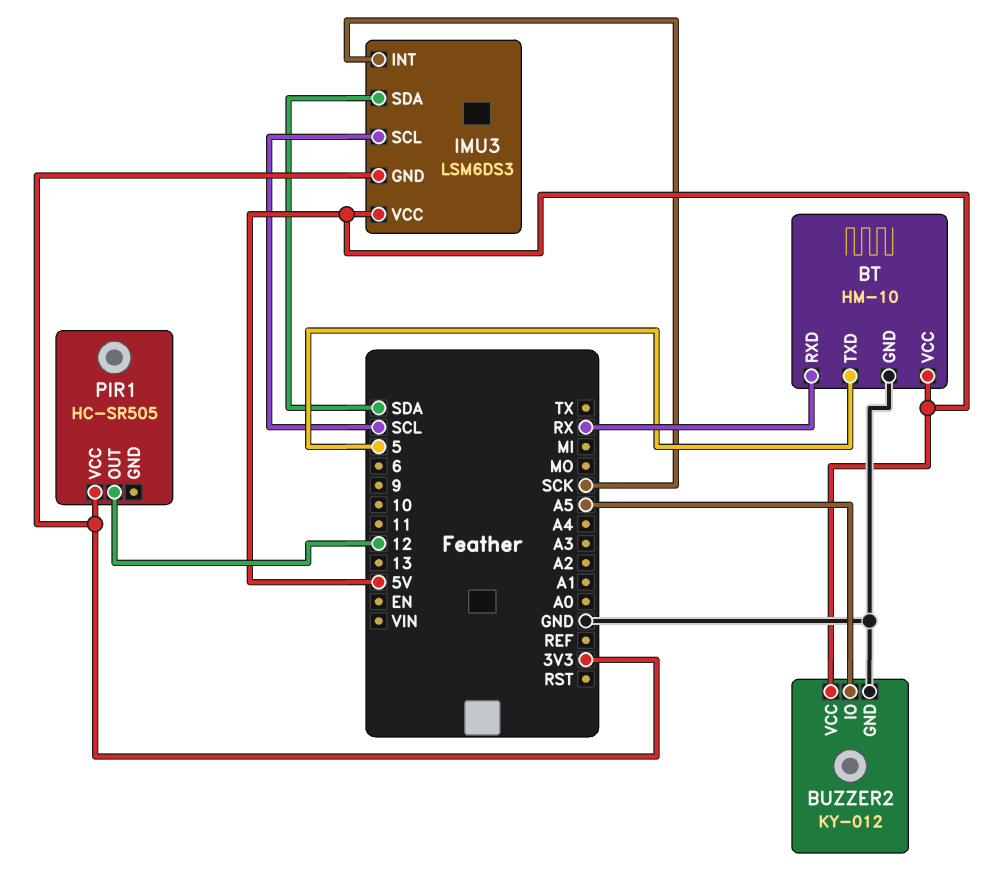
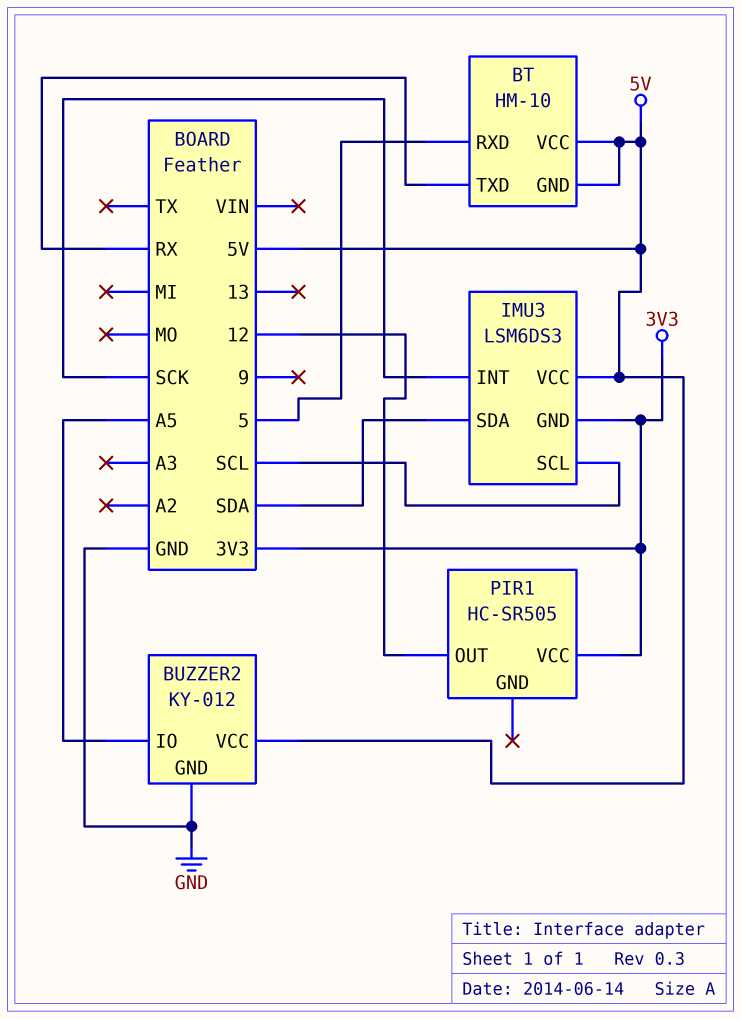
BT pin GND: GND -> 5V
BT pin RXD: RX -> 5
BT pin TXD: 5 -> RX

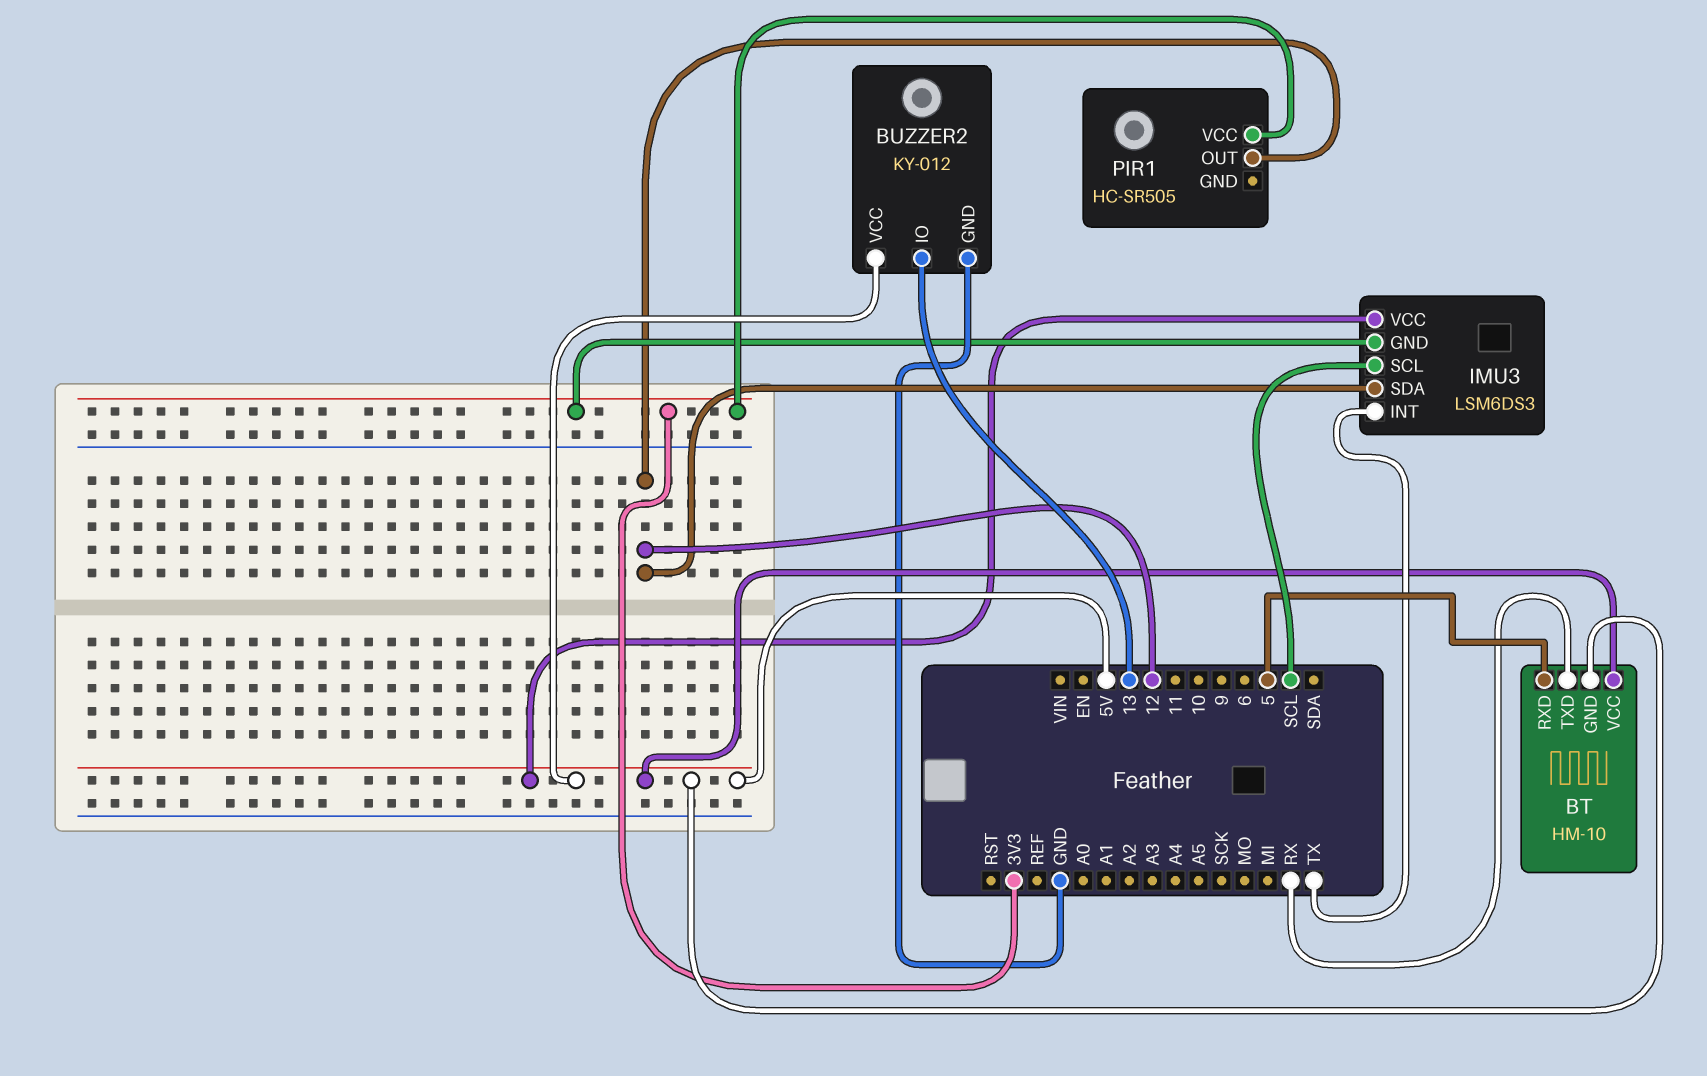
BUZZER2 pin IO: A5 -> 13
IMU3 pin INT: SCK -> TX
IMU3 pin SDA: SDA -> 12

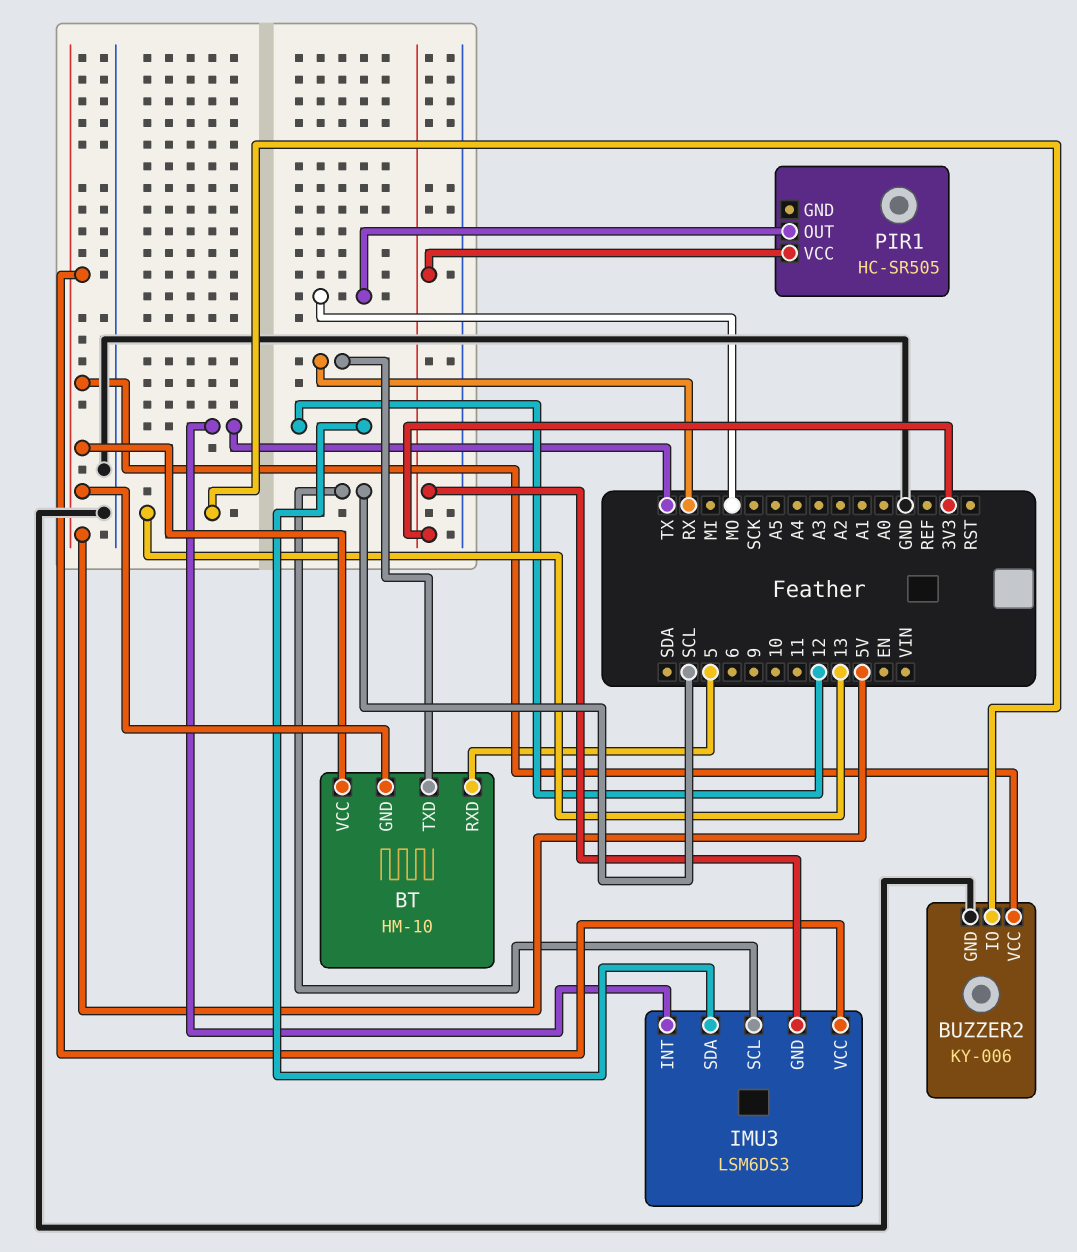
BUZZER2: KY-012 -> KY-006
PIR1 pin OUT: 12 -> MO

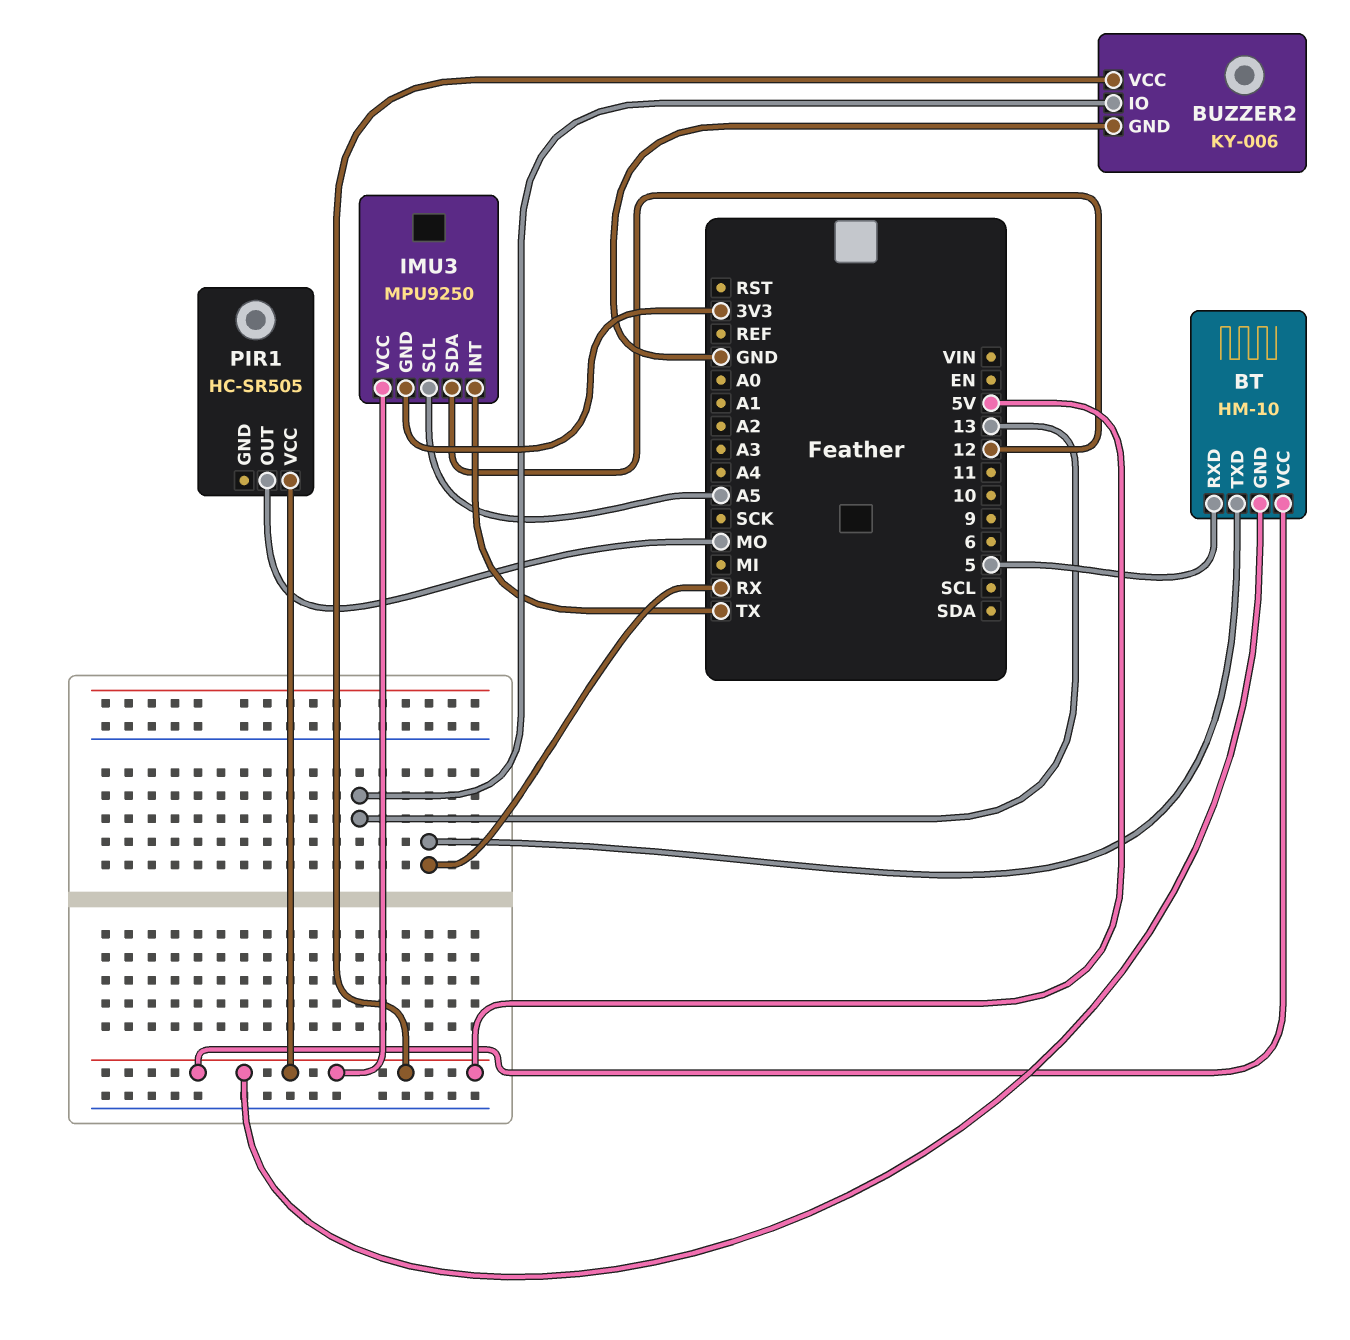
IMU3: LSM6DS3 -> MPU9250
IMU3 pin SCL: SCL -> A5
PIR1 pin VCC: 3V3 -> 5V

